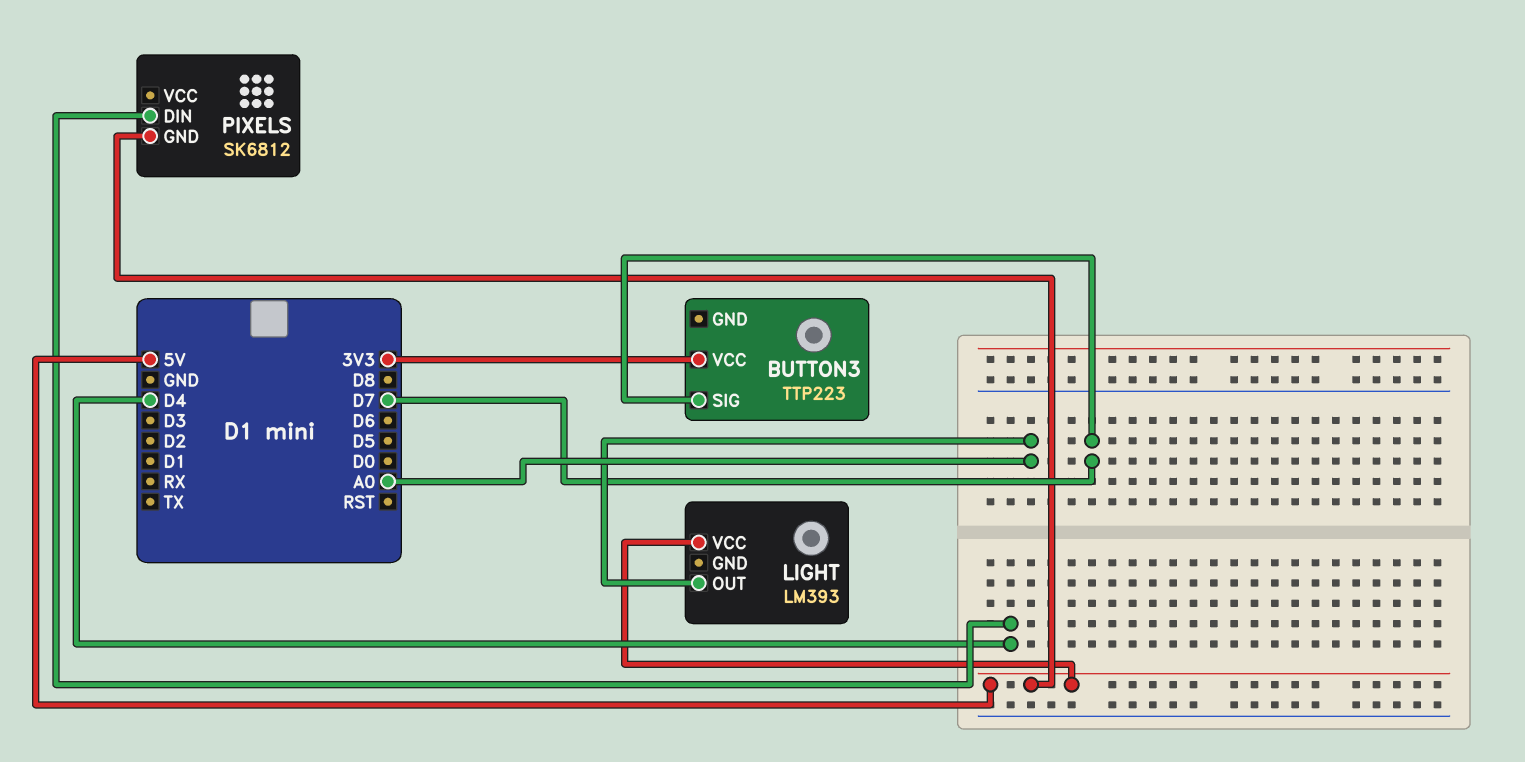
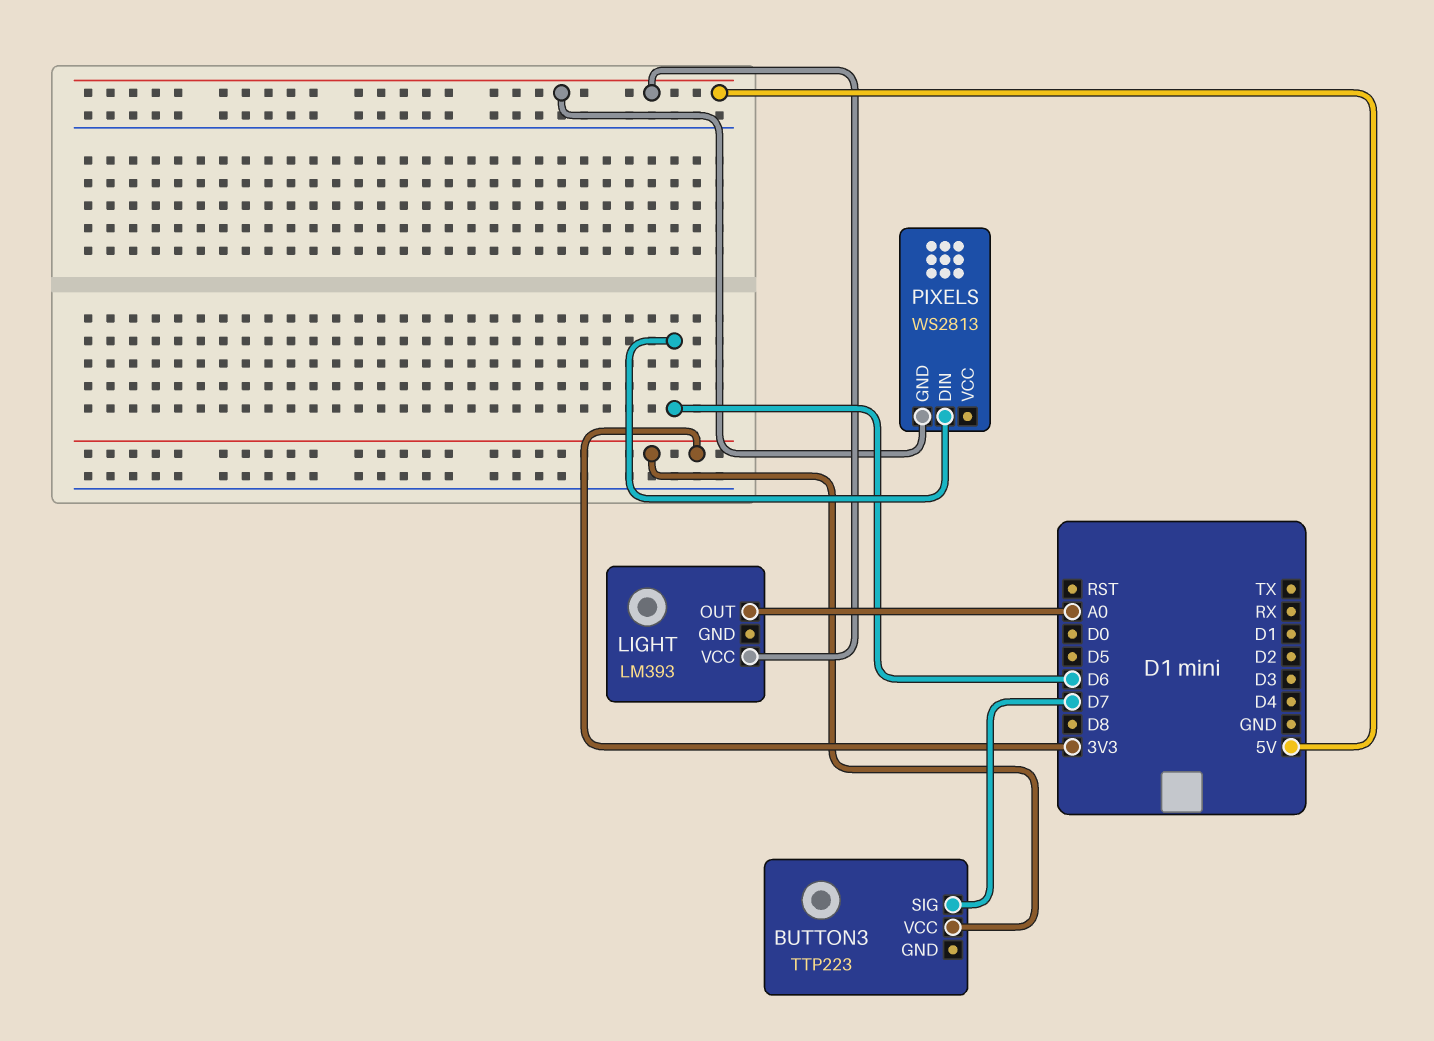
PIXELS: SK6812 -> WS2813
PIXELS pin DIN: D4 -> D6

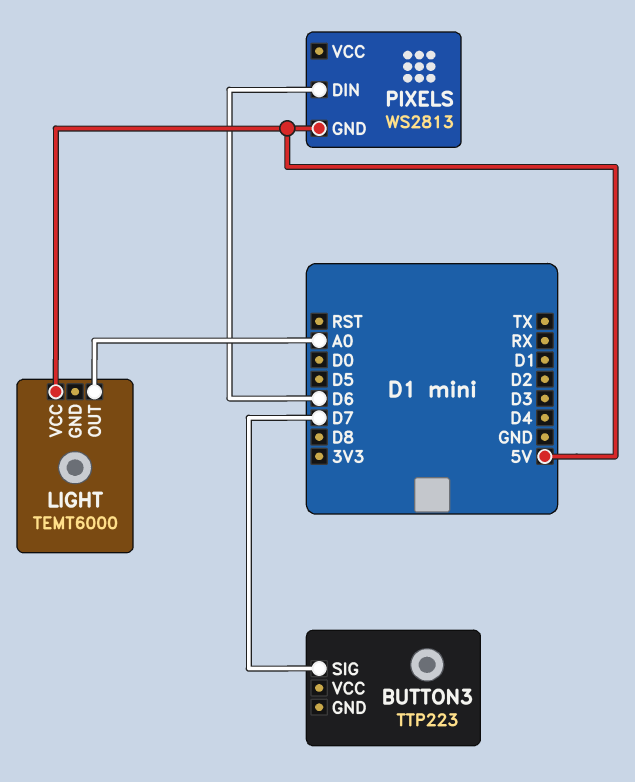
BUTTON3 pin VCC: 3V3 -> none
LIGHT: LM393 -> TEMT6000

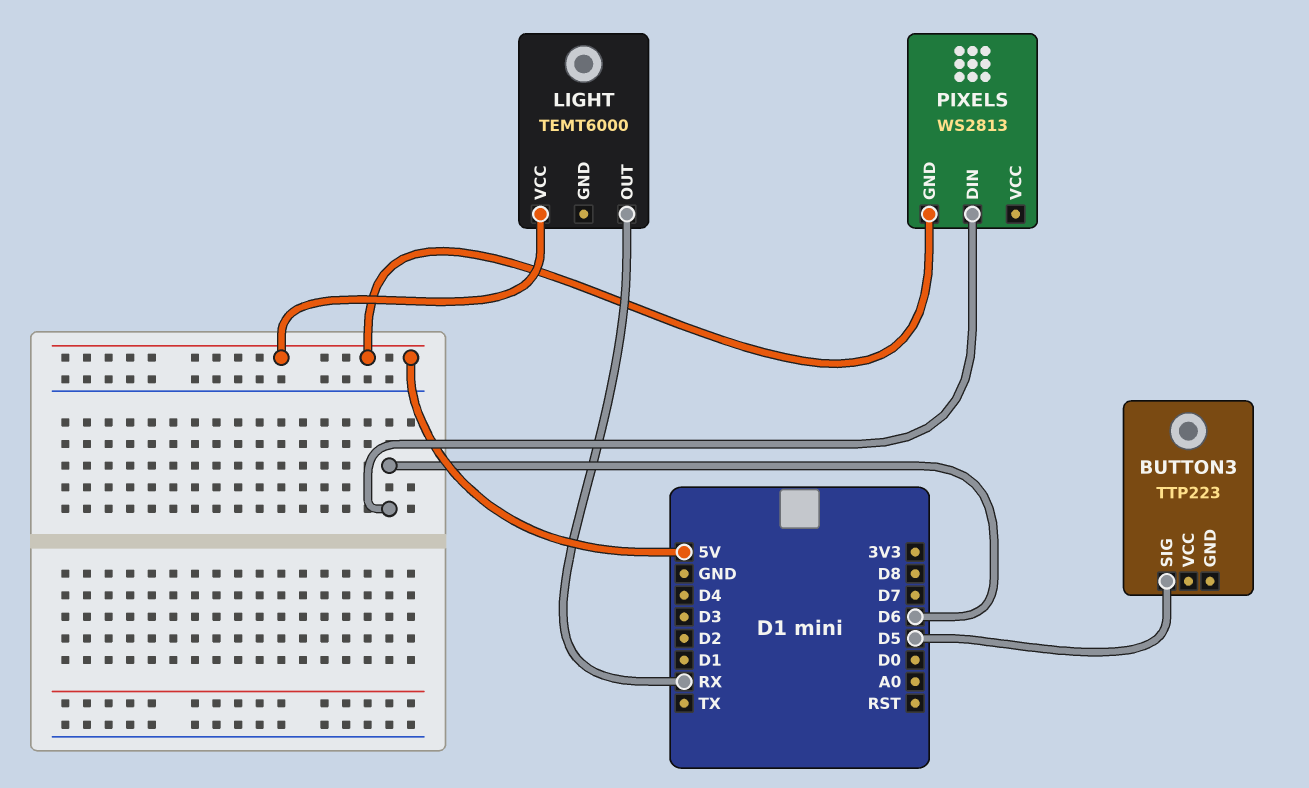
BUTTON3 pin SIG: D7 -> D5
LIGHT pin OUT: A0 -> RX

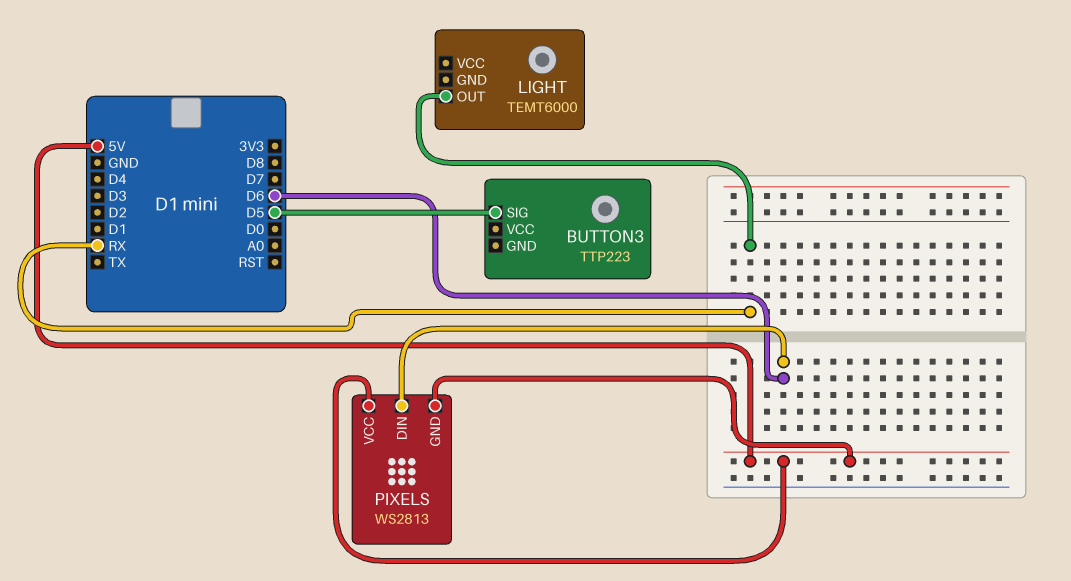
LIGHT pin VCC: 5V -> none
PIXELS pin VCC: none -> 5V

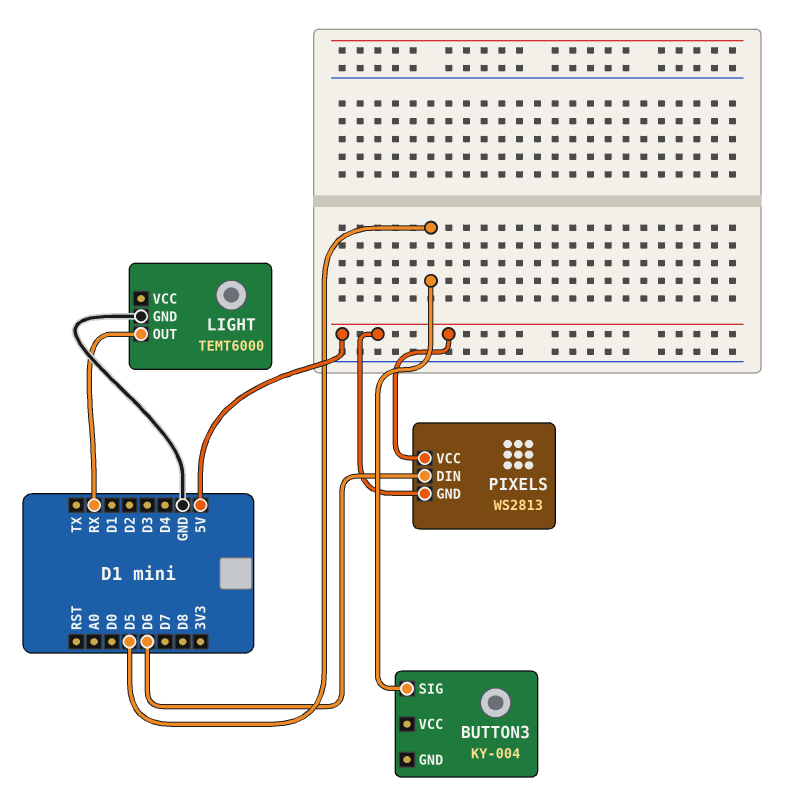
BUTTON3: TTP223 -> KY-004
LIGHT pin GND: none -> GND

